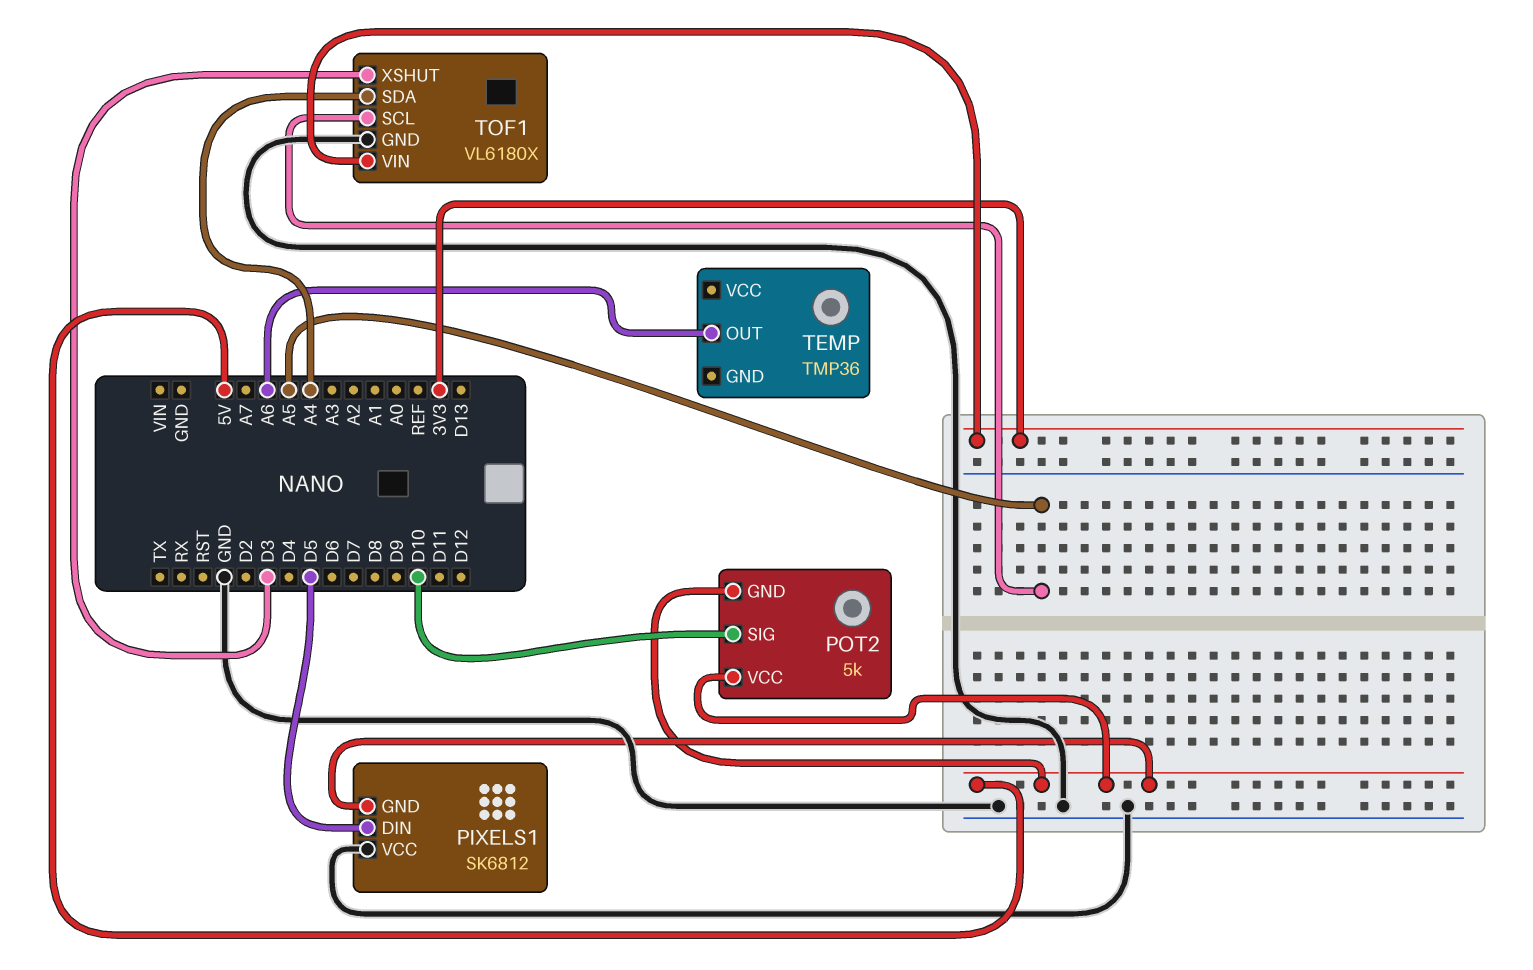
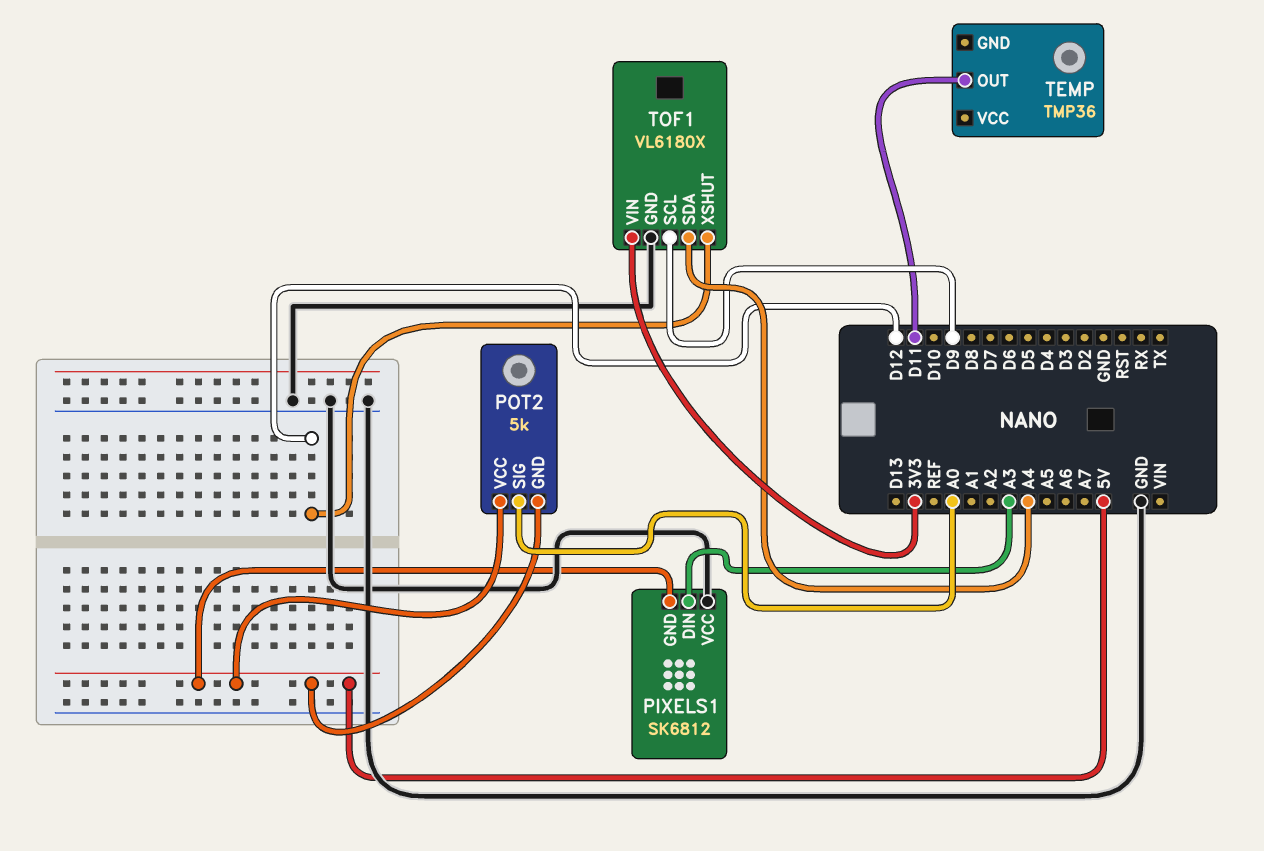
PIXELS1 pin DIN: D5 -> A3
POT2 pin SIG: D10 -> A0
TEMP pin OUT: A6 -> D11
TOF1 pin SCL: A5 -> D9
TOF1 pin XSHUT: D3 -> D12

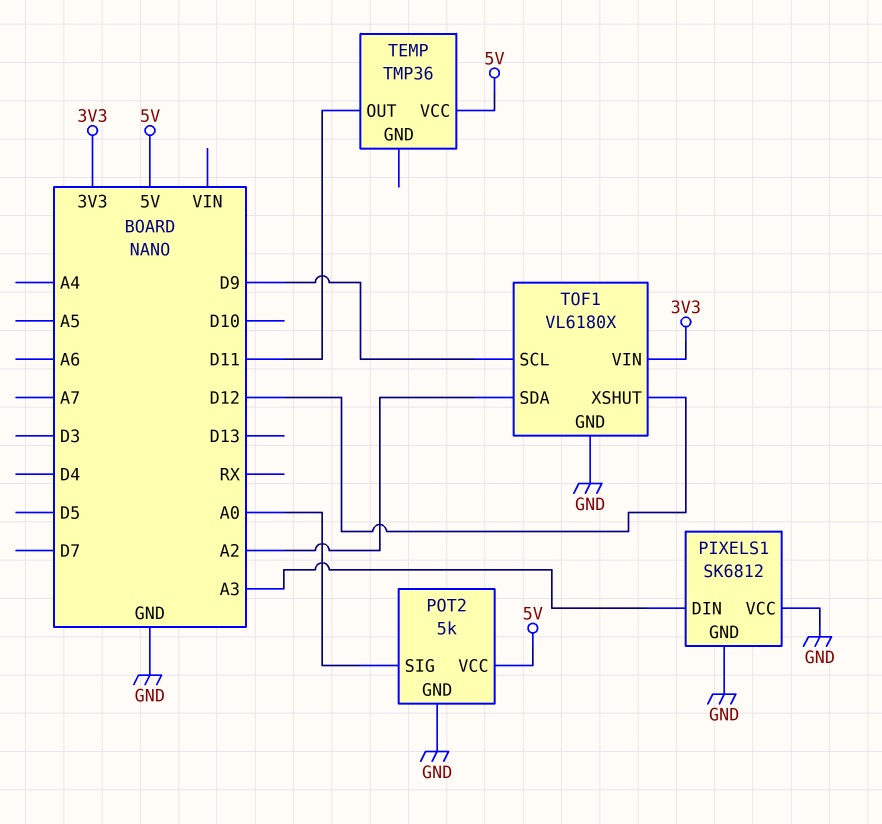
PIXELS1 pin GND: 5V -> GND
POT2 pin GND: 5V -> GND
TEMP pin VCC: none -> 5V
TOF1 pin SDA: A4 -> A2

